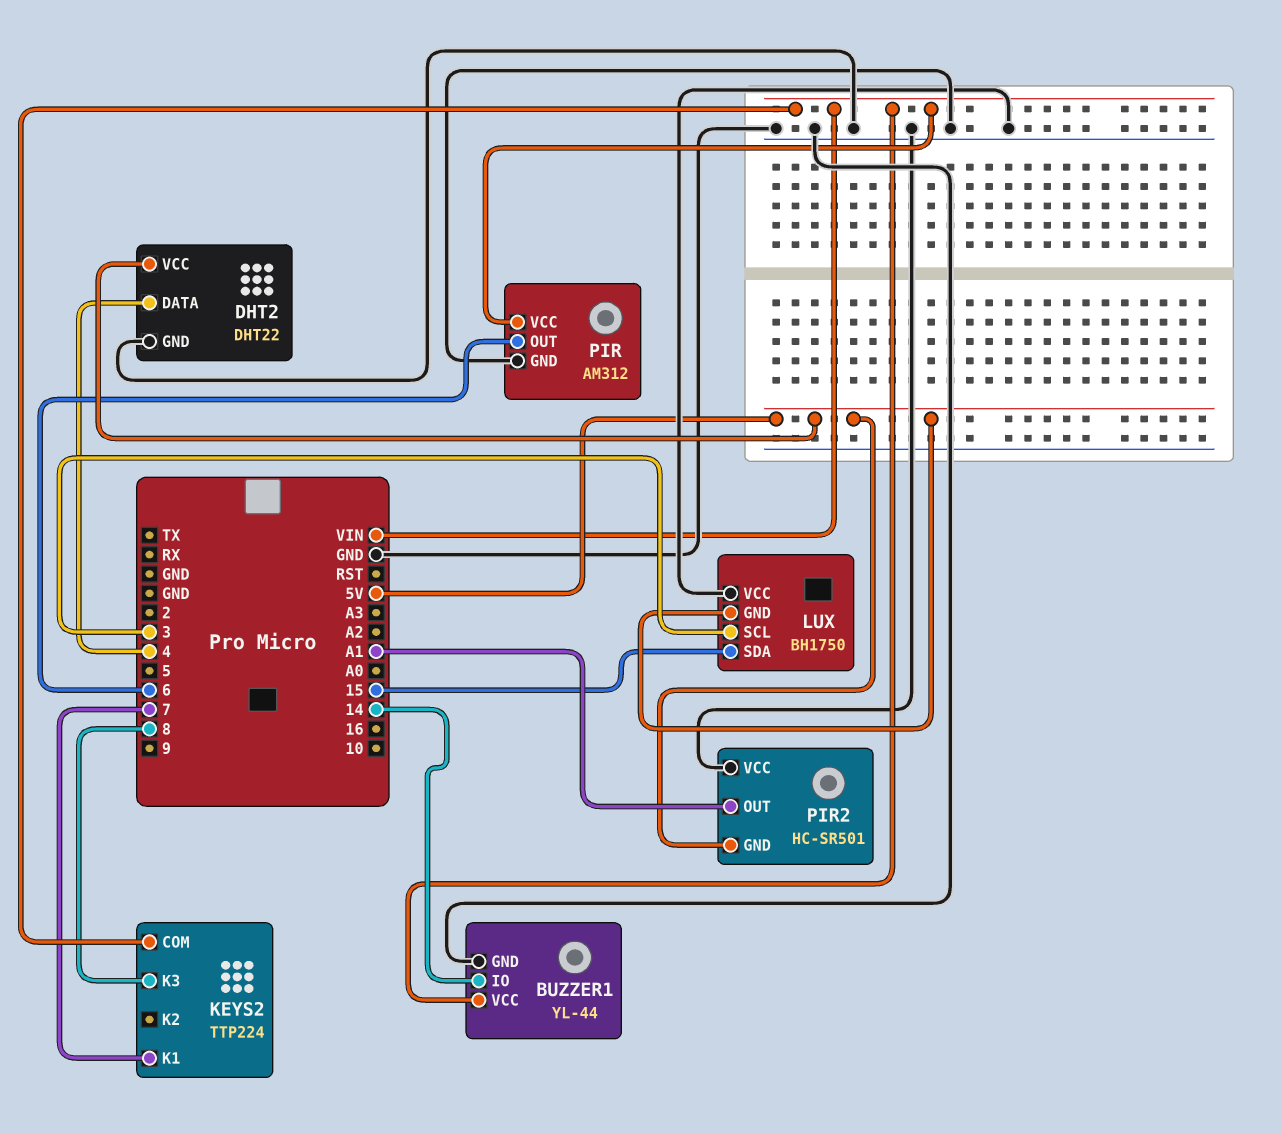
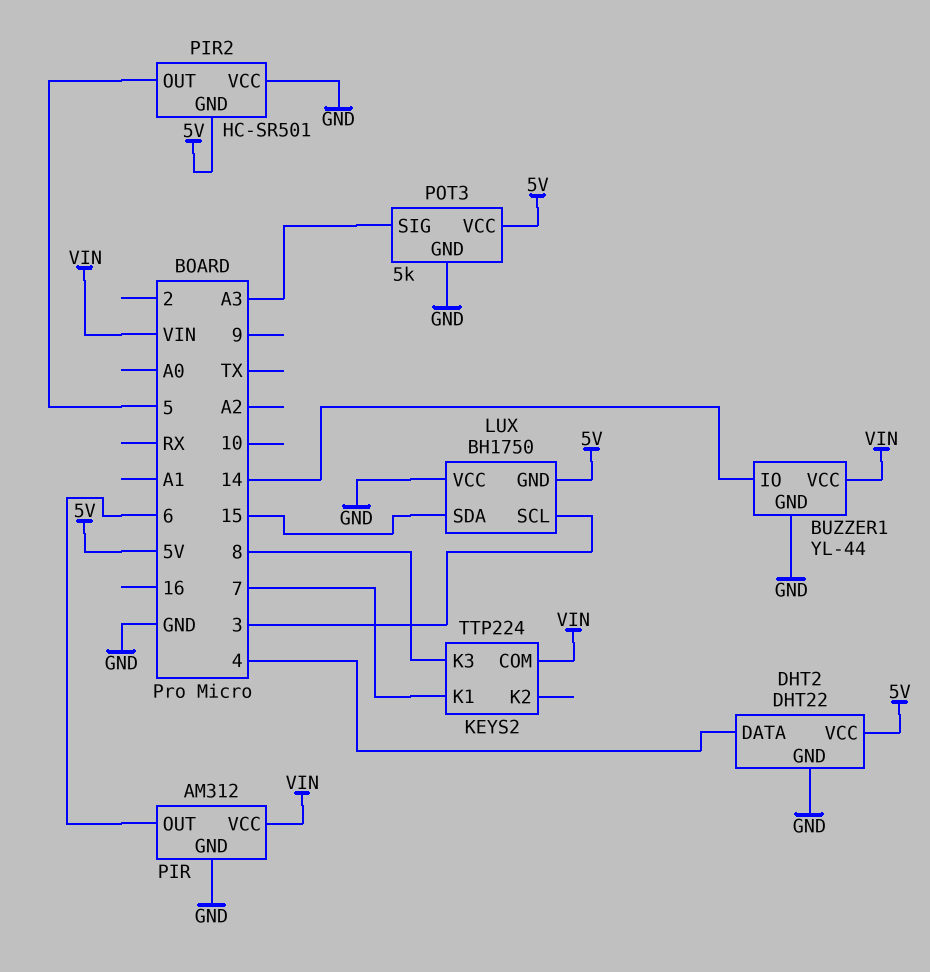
PIR2 pin OUT: A1 -> 5
POT3: none -> 5k
POT3 pin GND: none -> GND
POT3 pin SIG: none -> A3
POT3 pin VCC: none -> 5V

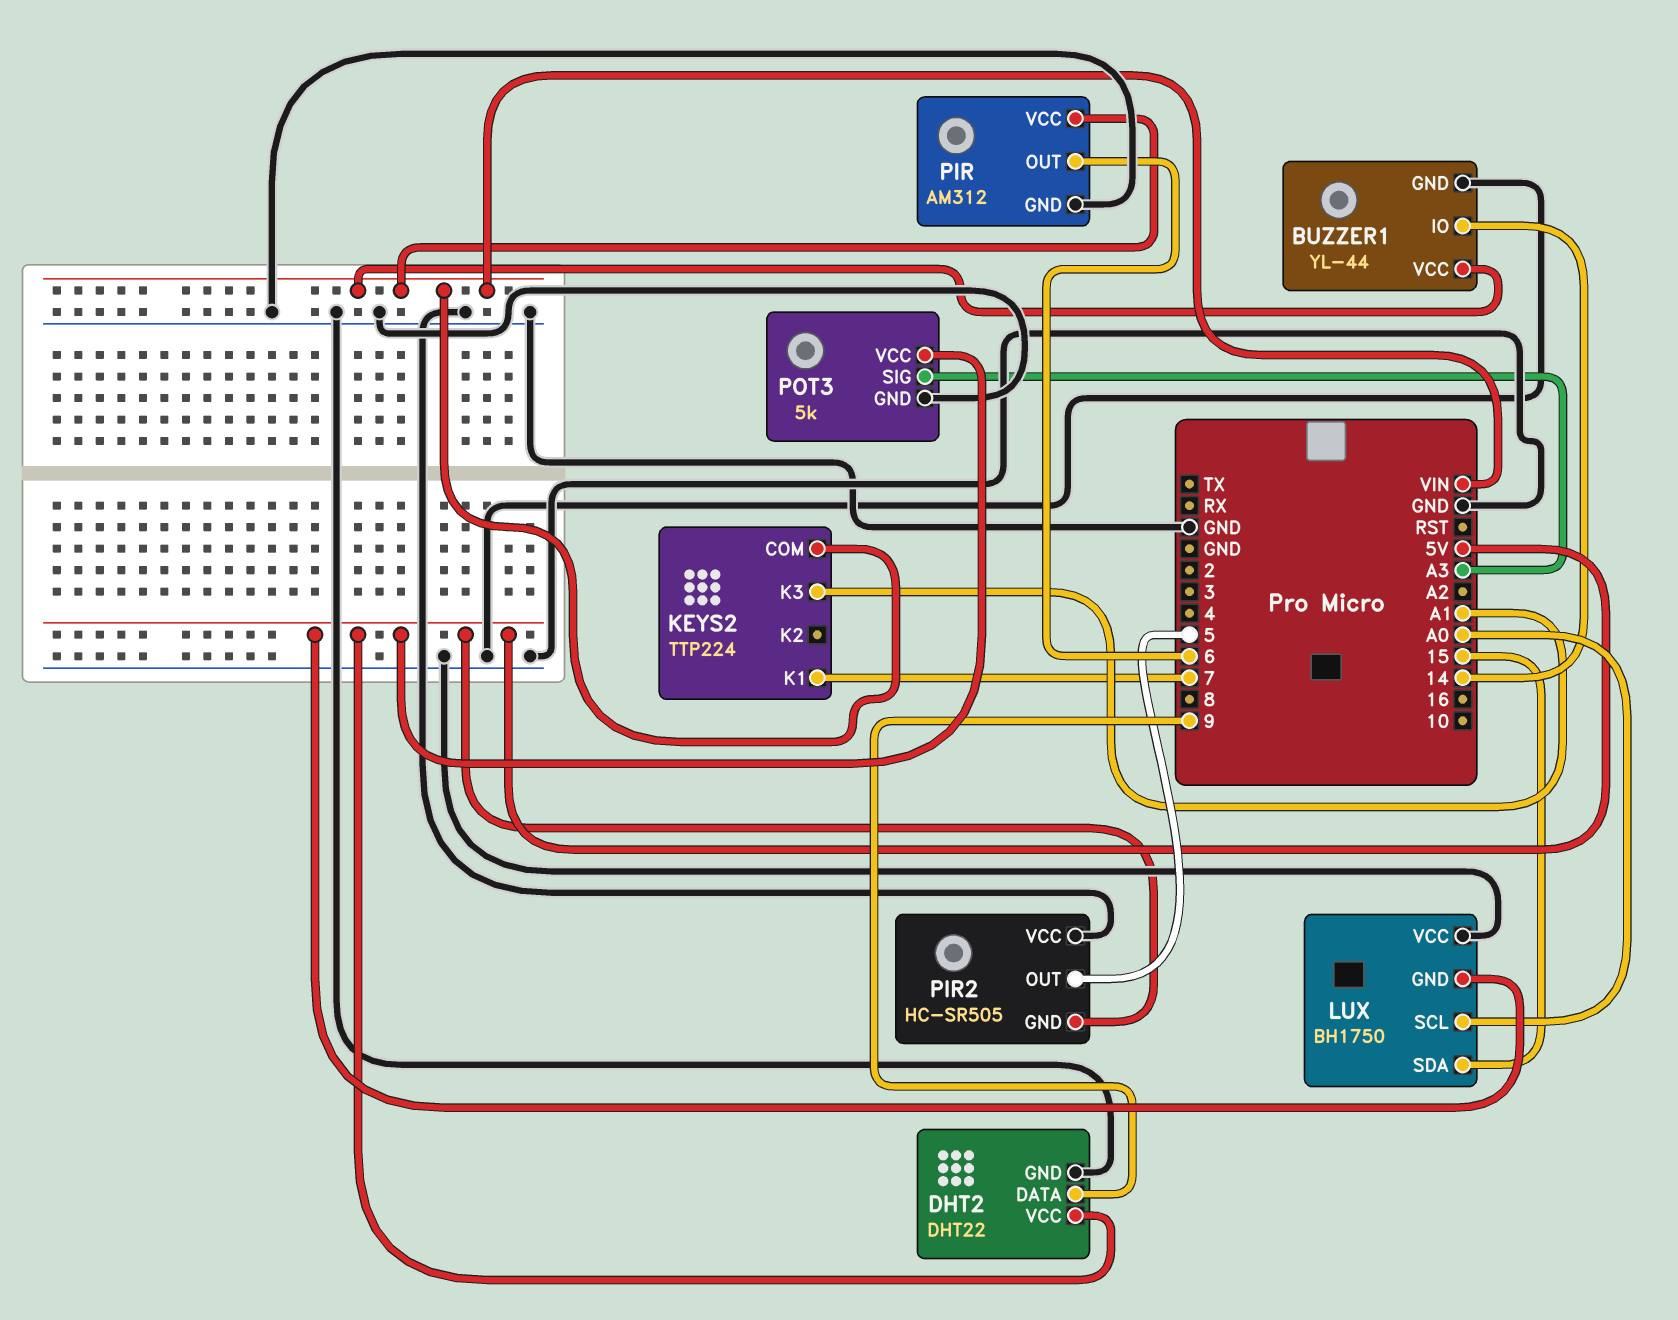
DHT2 pin DATA: 4 -> 9
KEYS2 pin K3: 8 -> A1
LUX pin SCL: 3 -> A0
PIR2: HC-SR501 -> HC-SR505

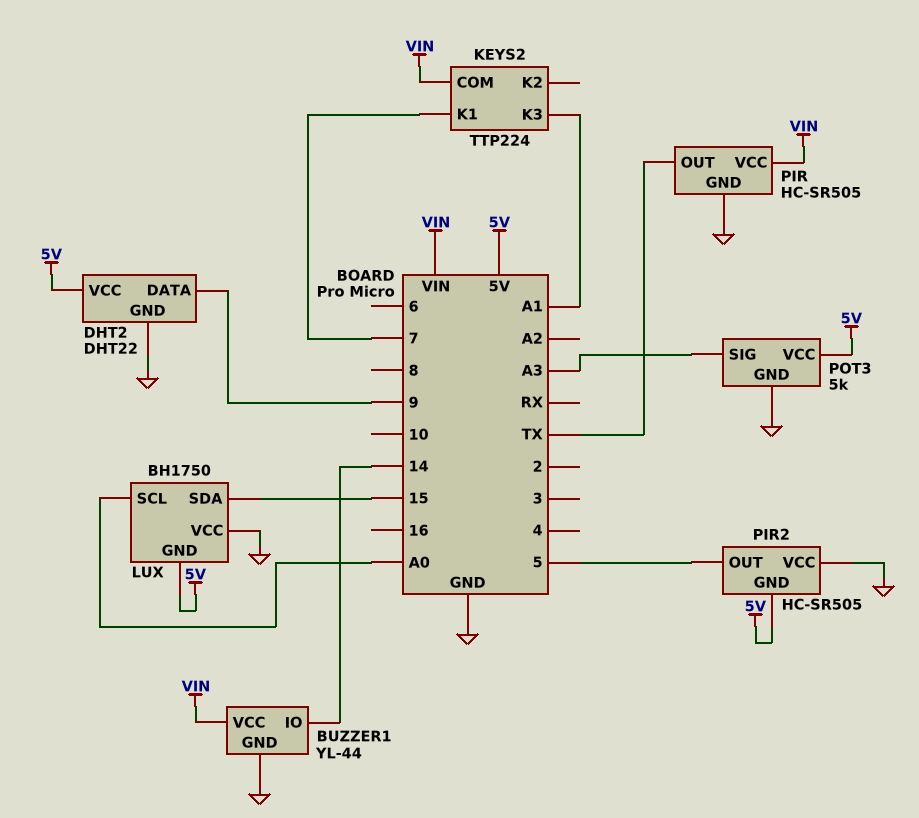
PIR: AM312 -> HC-SR505
PIR pin OUT: 6 -> TX

